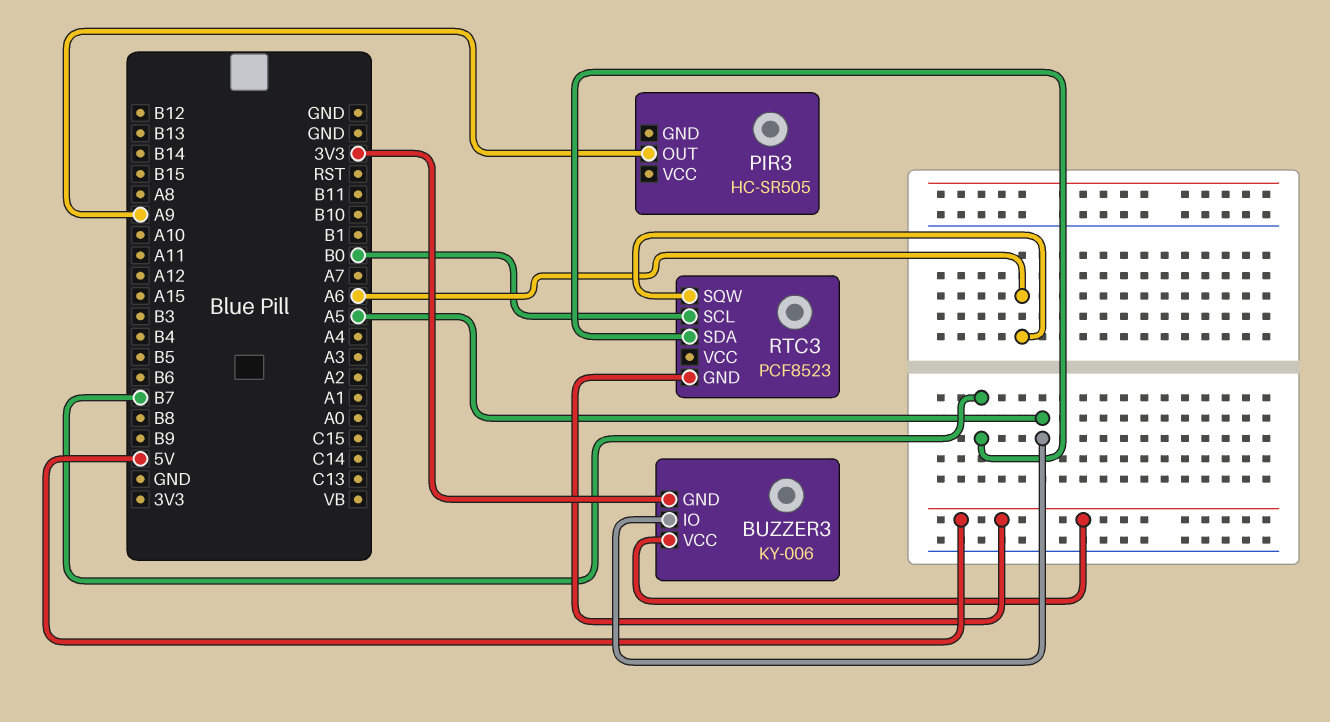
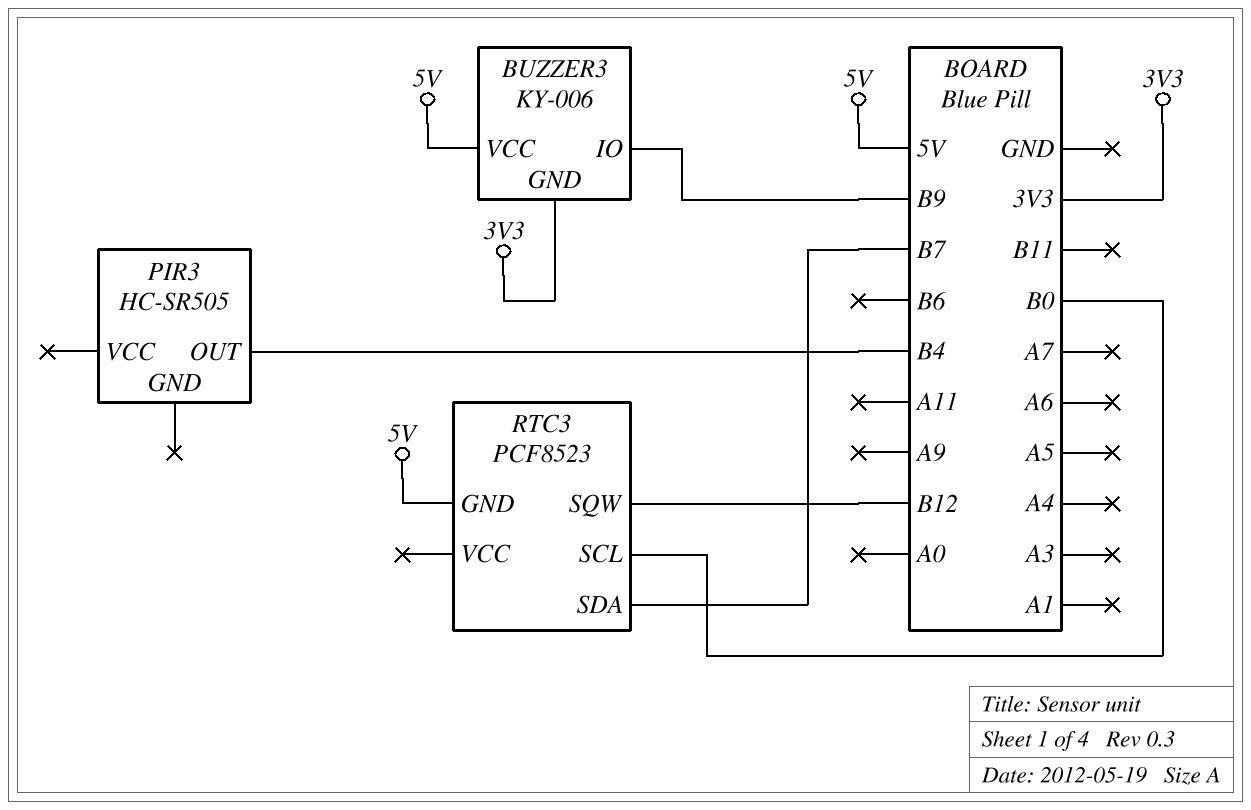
BUZZER3 pin IO: A5 -> B9
PIR3 pin OUT: A9 -> B4
RTC3 pin SQW: A6 -> B12

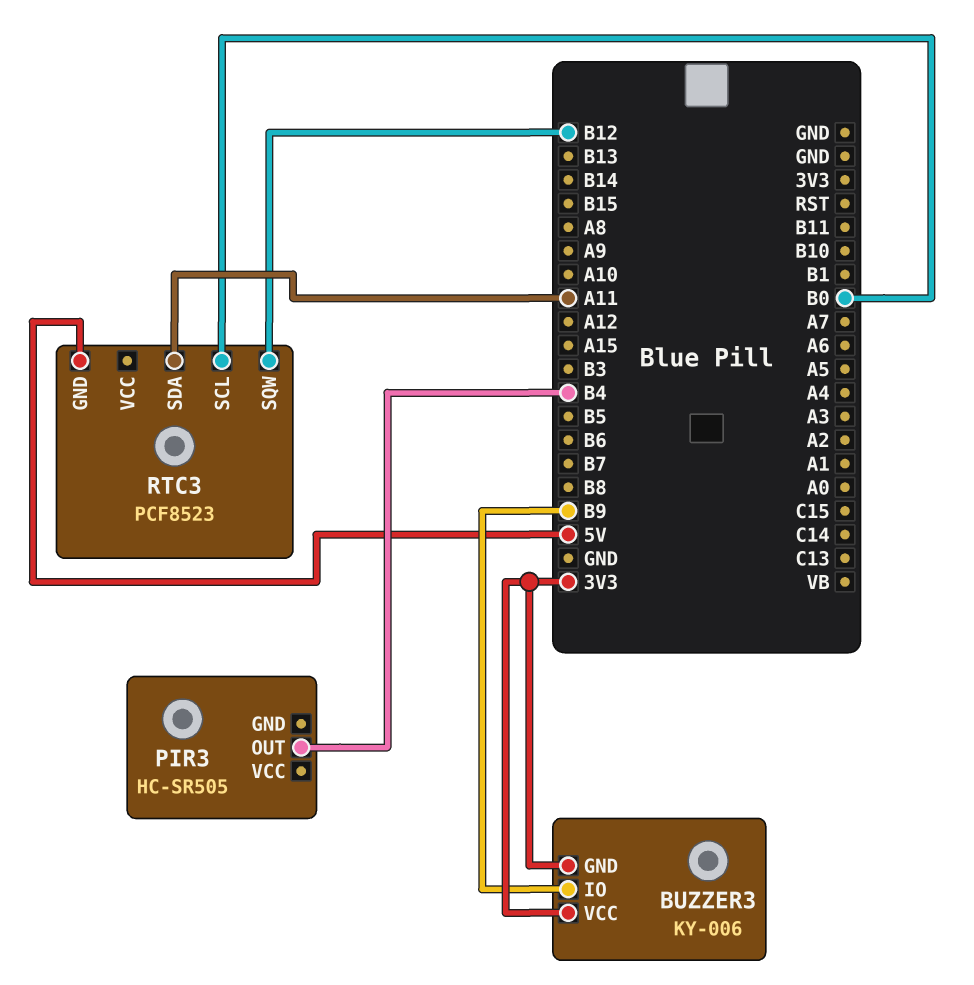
BUZZER3 pin VCC: 5V -> 3V3
RTC3 pin SDA: B7 -> A11

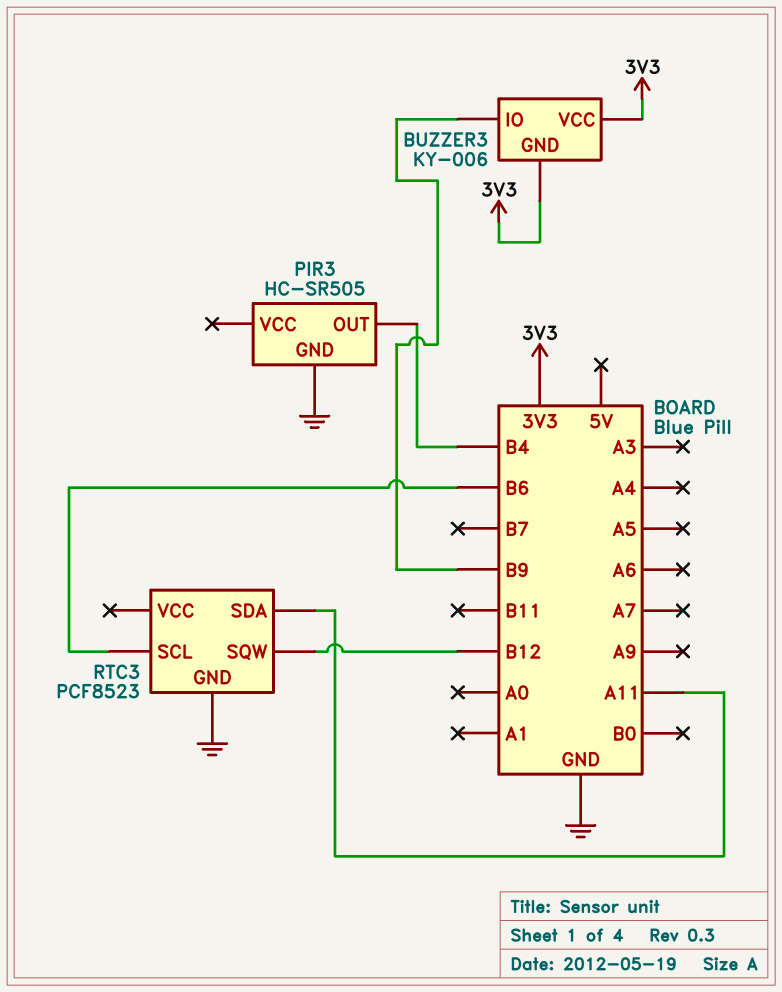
PIR3 pin GND: none -> GND
RTC3 pin GND: 5V -> GND
RTC3 pin SCL: B0 -> B6

